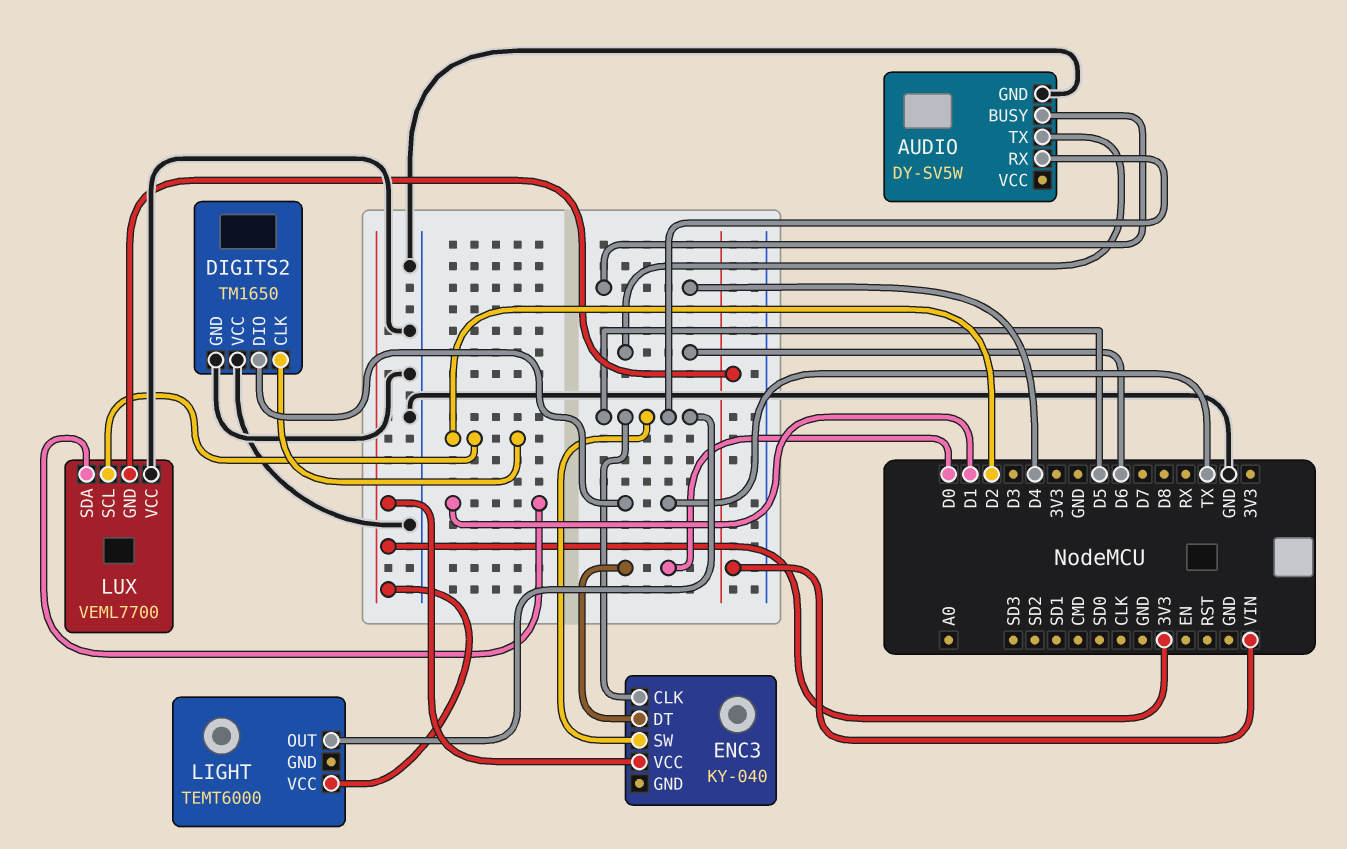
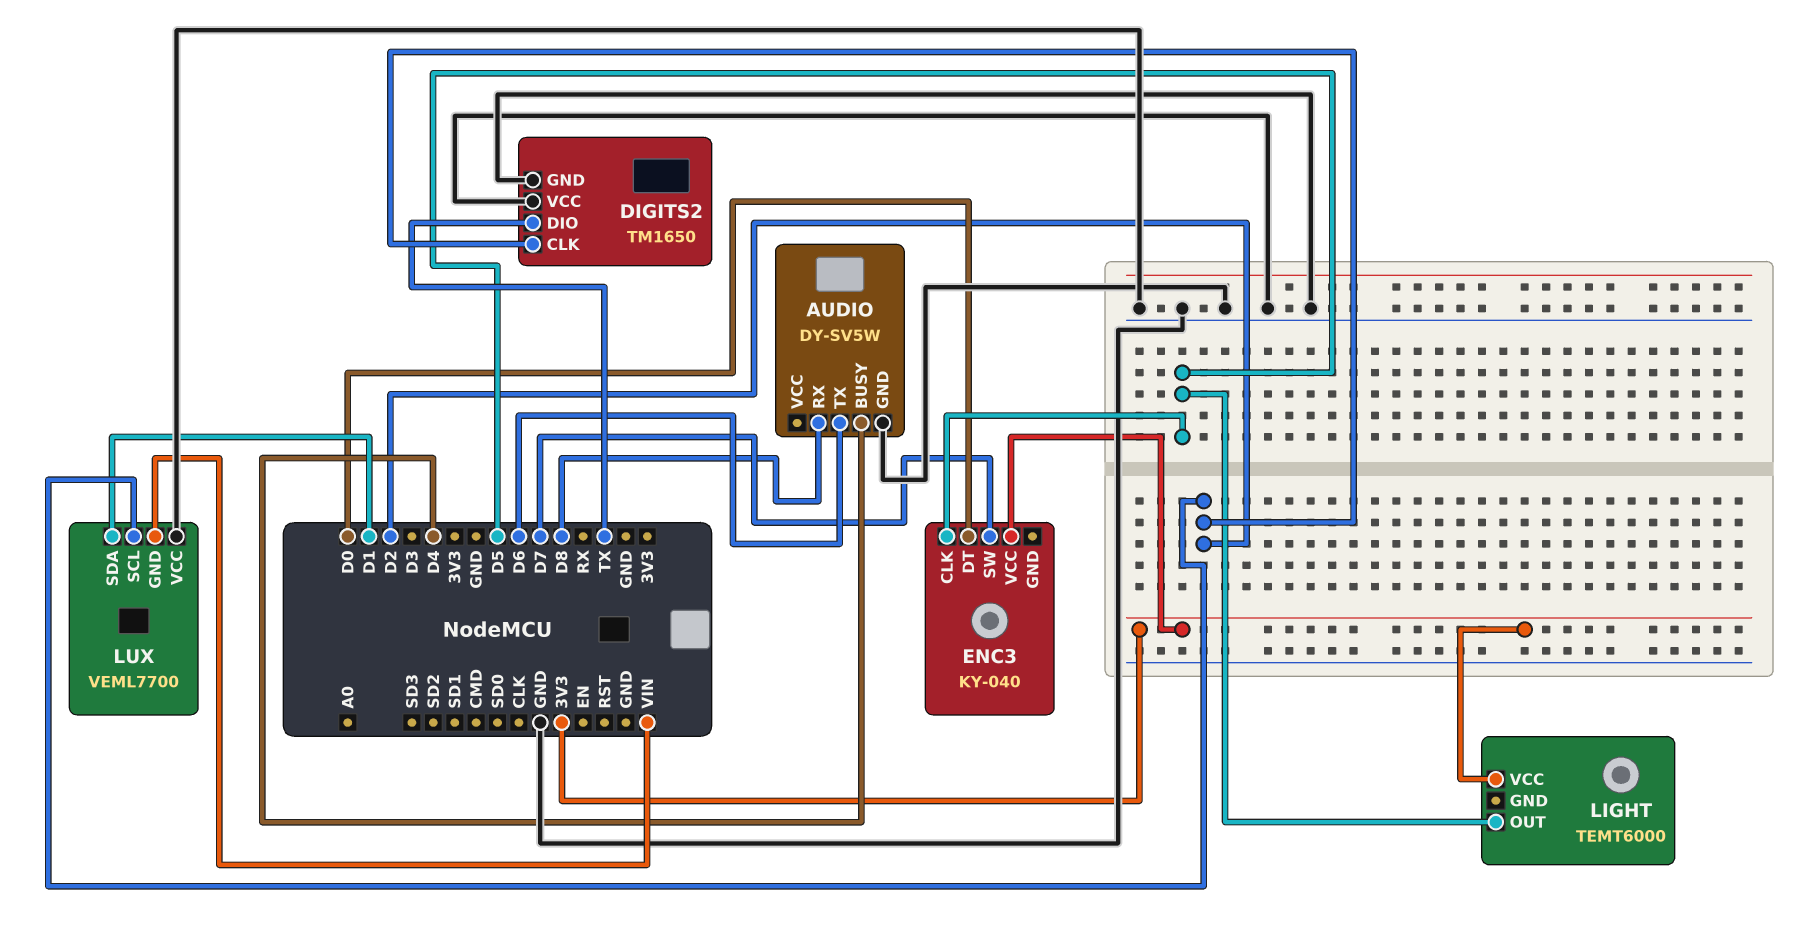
AUDIO pin RX: D5 -> D8
ENC3 pin SW: D5 -> D7

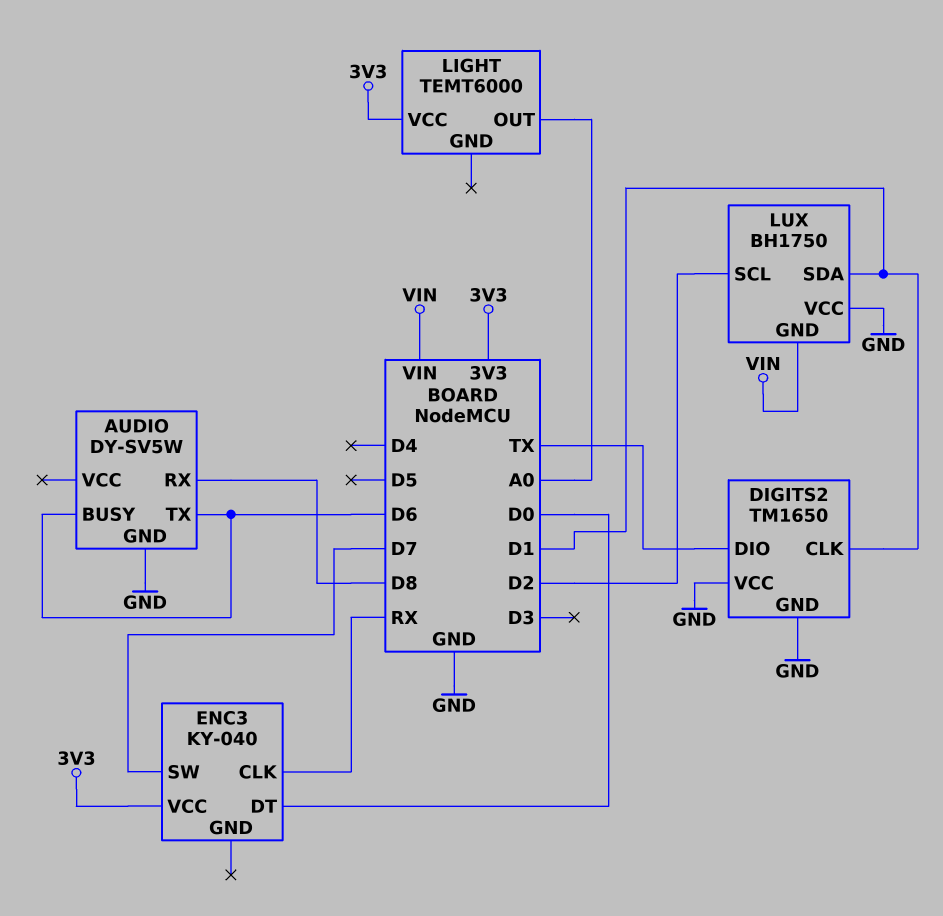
AUDIO pin BUSY: D4 -> D6
DIGITS2 pin CLK: D2 -> D1
ENC3 pin CLK: D5 -> RX
LIGHT pin OUT: D5 -> A0
LUX: VEML7700 -> BH1750

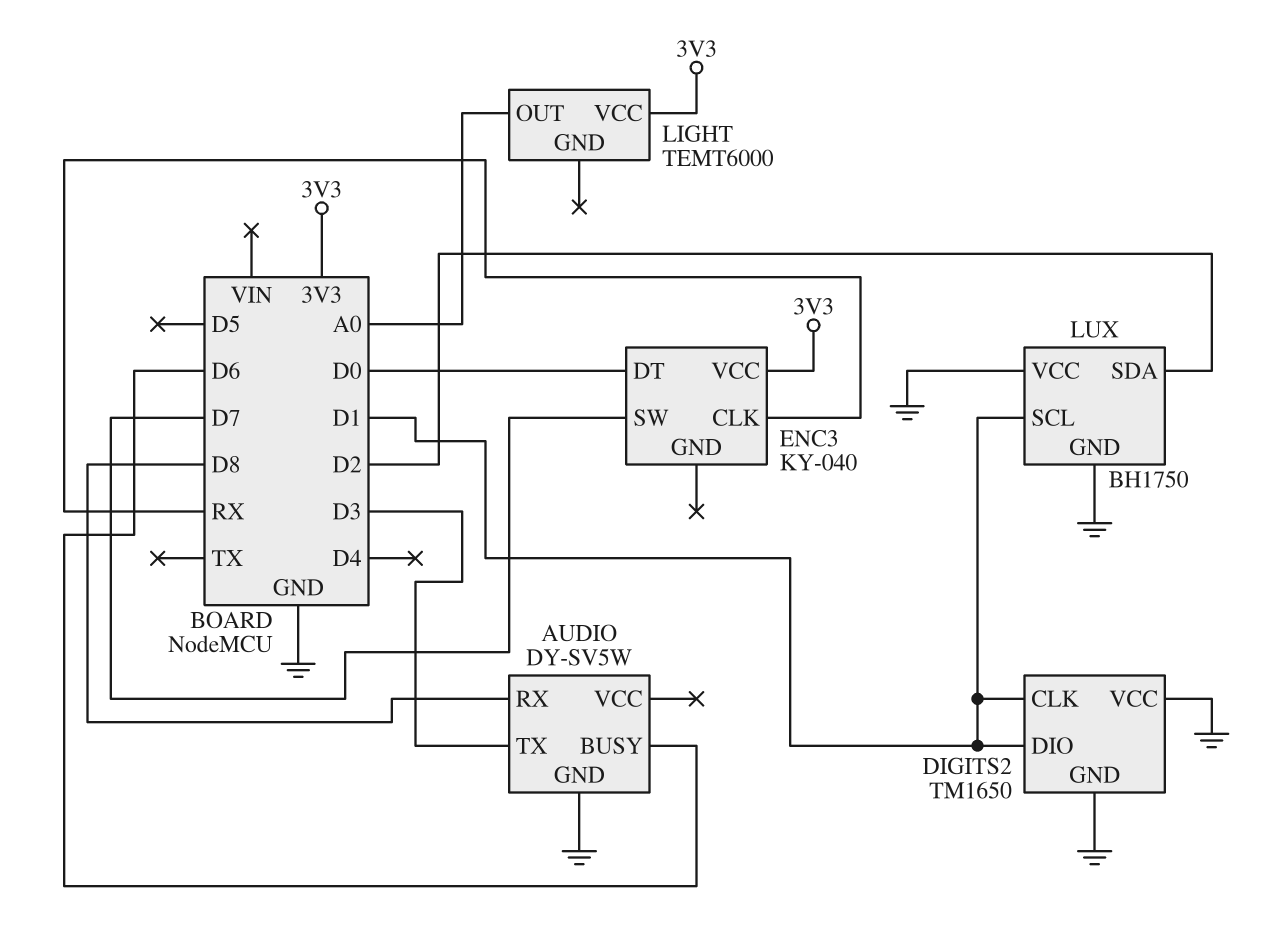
AUDIO pin TX: D6 -> D3
DIGITS2 pin DIO: TX -> D1
LUX pin GND: VIN -> GND
LUX pin SCL: D2 -> D1
LUX pin SDA: D1 -> D2

